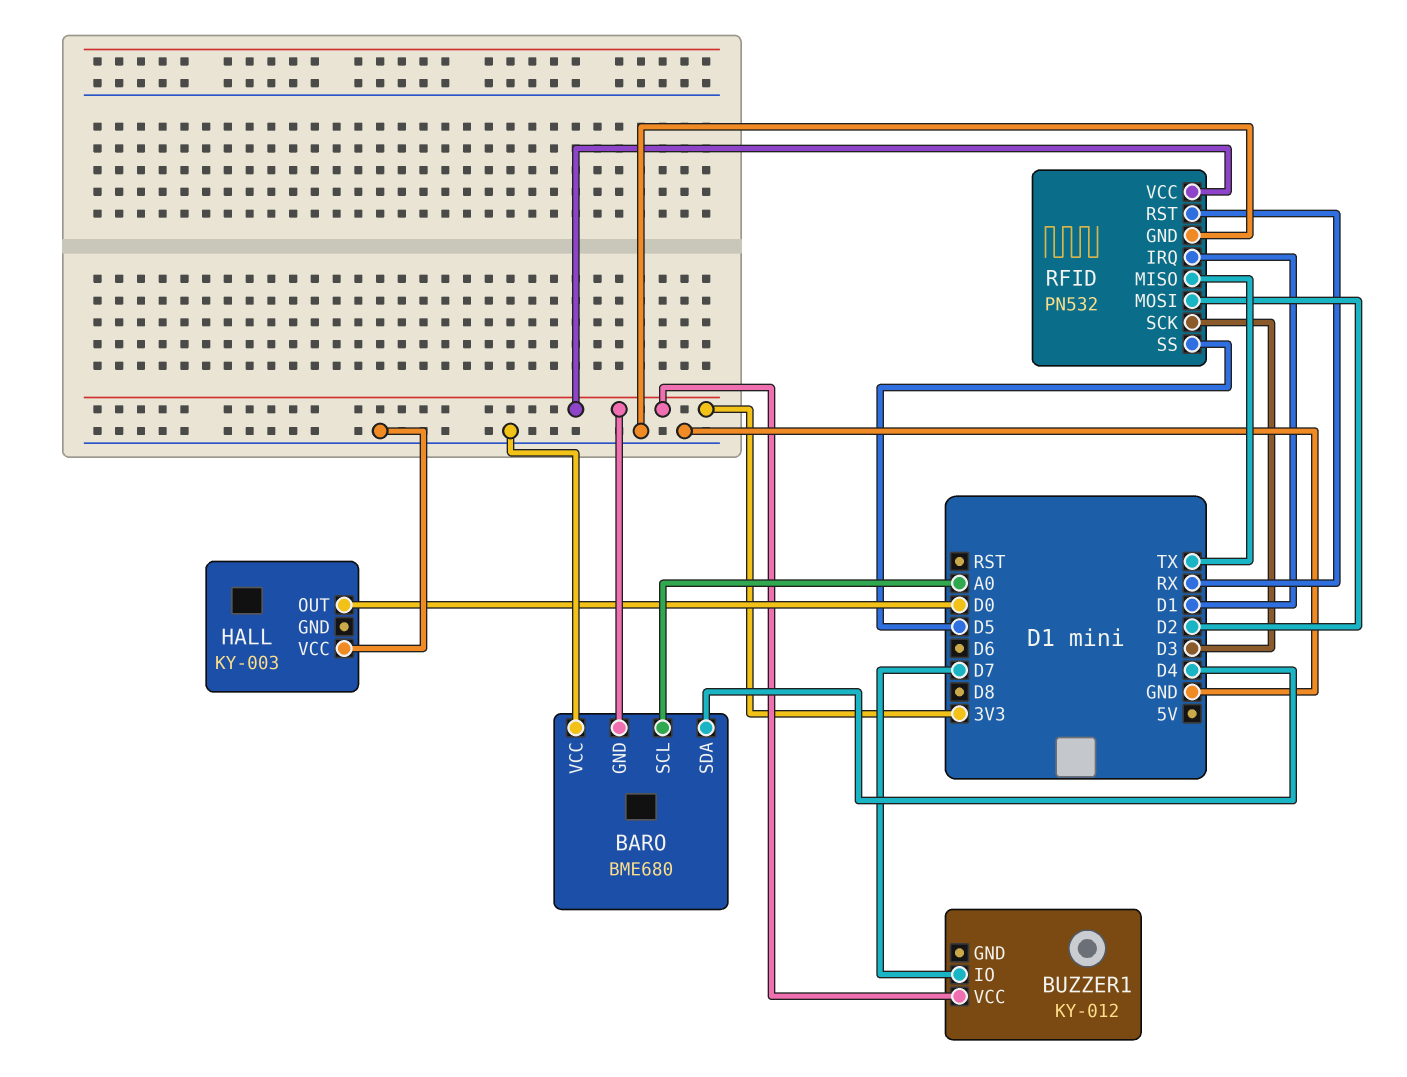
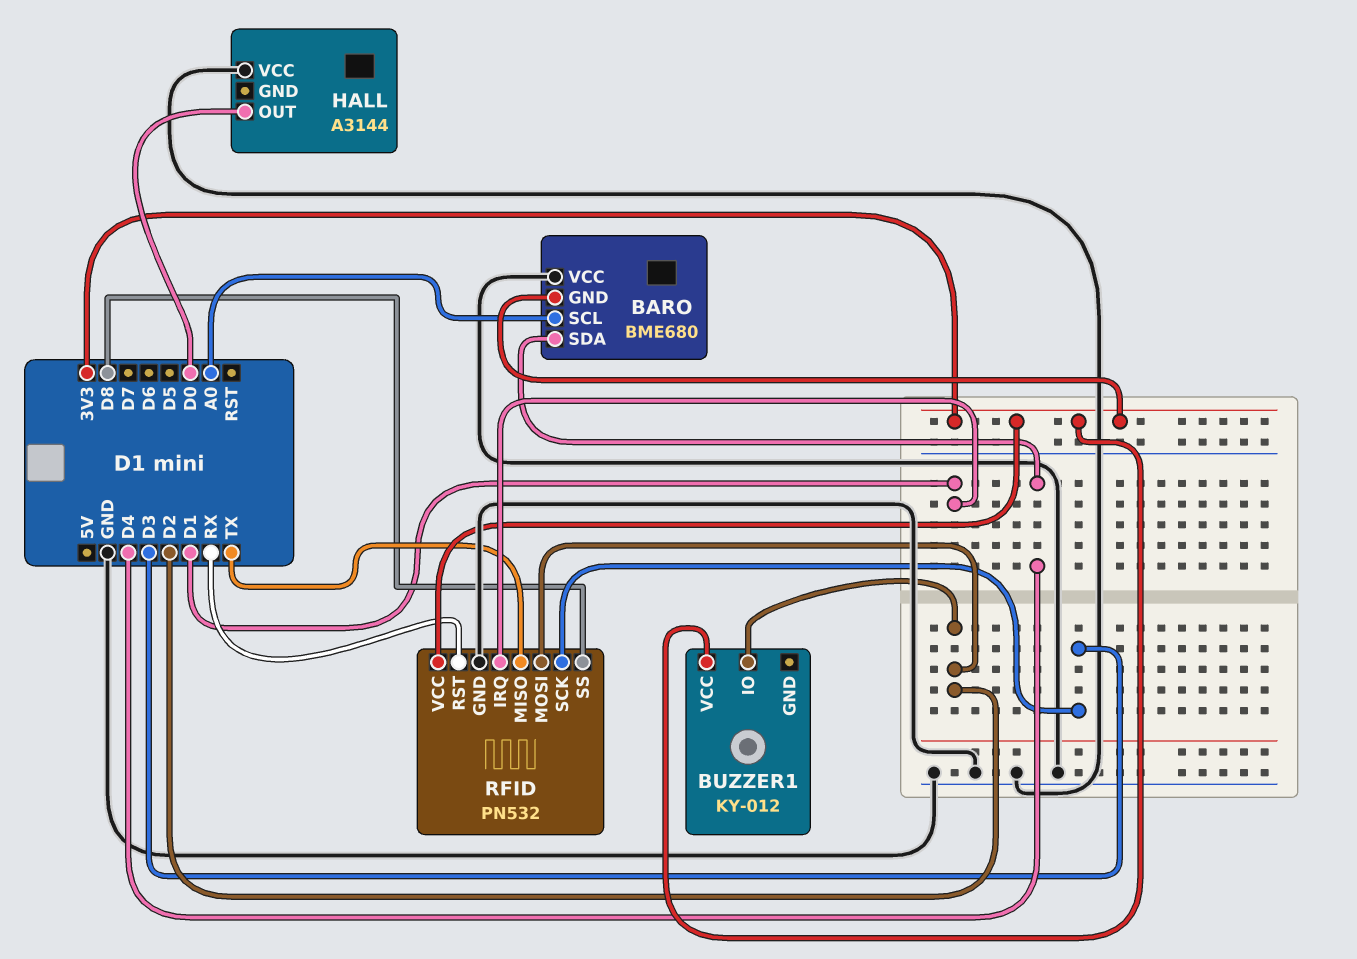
BUZZER1 pin IO: D7 -> D2
HALL: KY-003 -> A3144
RFID pin SS: D5 -> D8

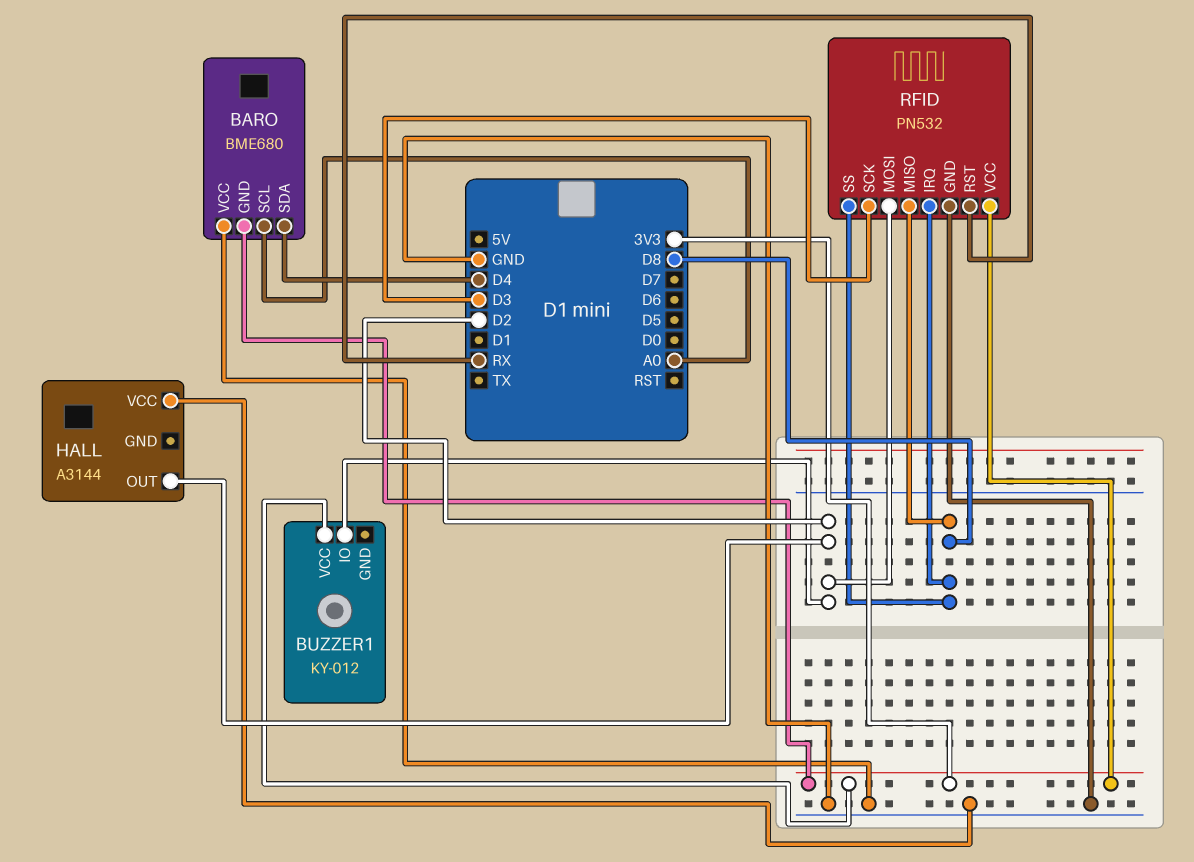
HALL pin OUT: D0 -> D2
RFID pin IRQ: D1 -> D8
RFID pin MISO: TX -> D8

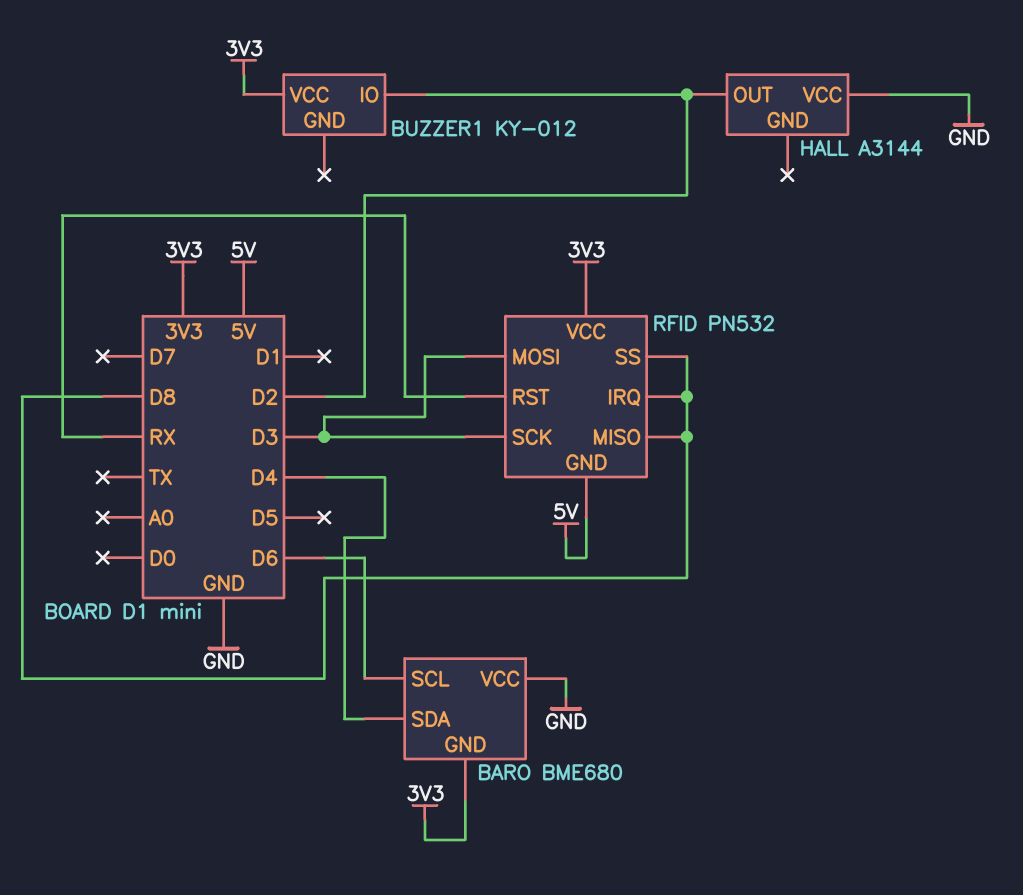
BARO pin SCL: A0 -> D6
RFID pin GND: GND -> 5V
RFID pin MOSI: D2 -> D3

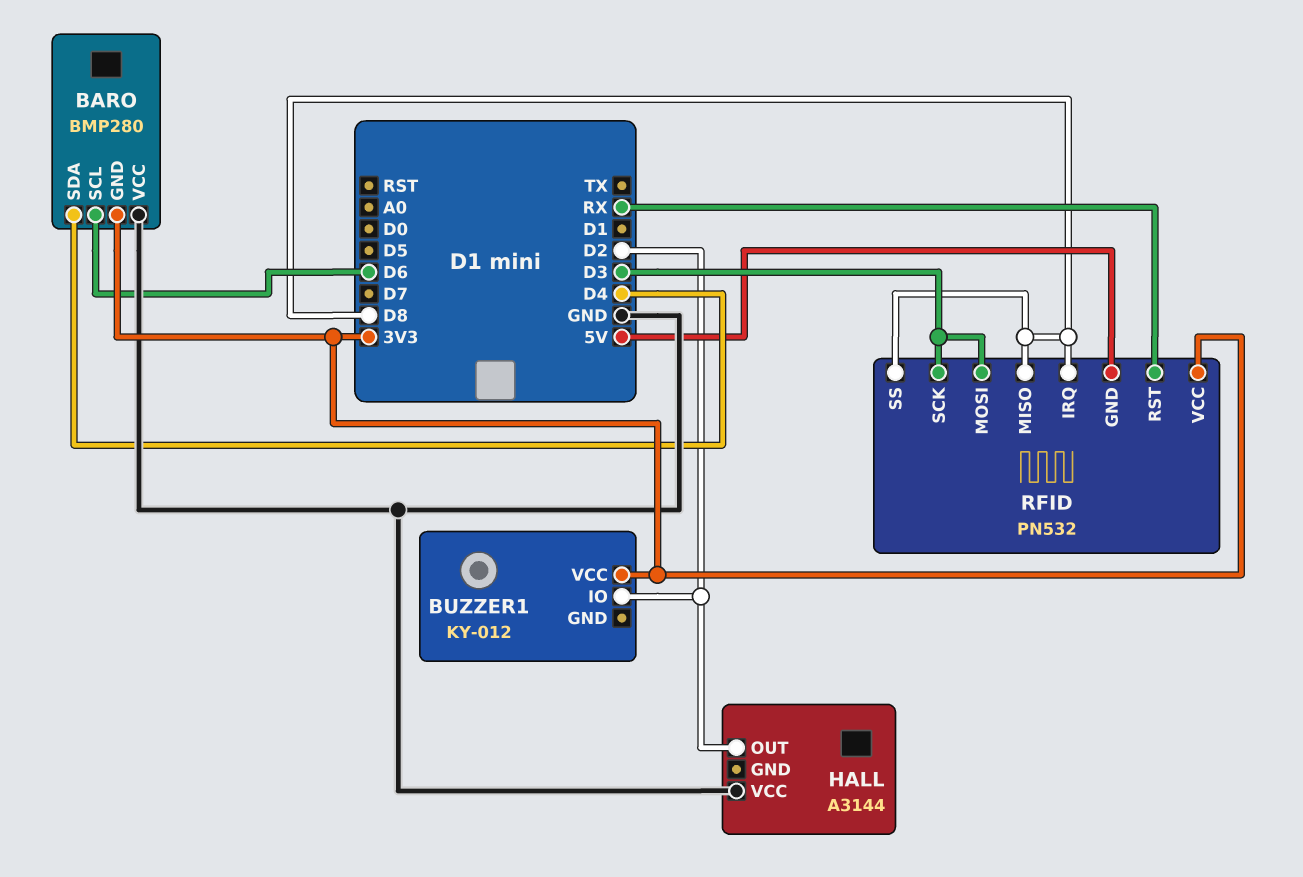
BARO: BME680 -> BMP280

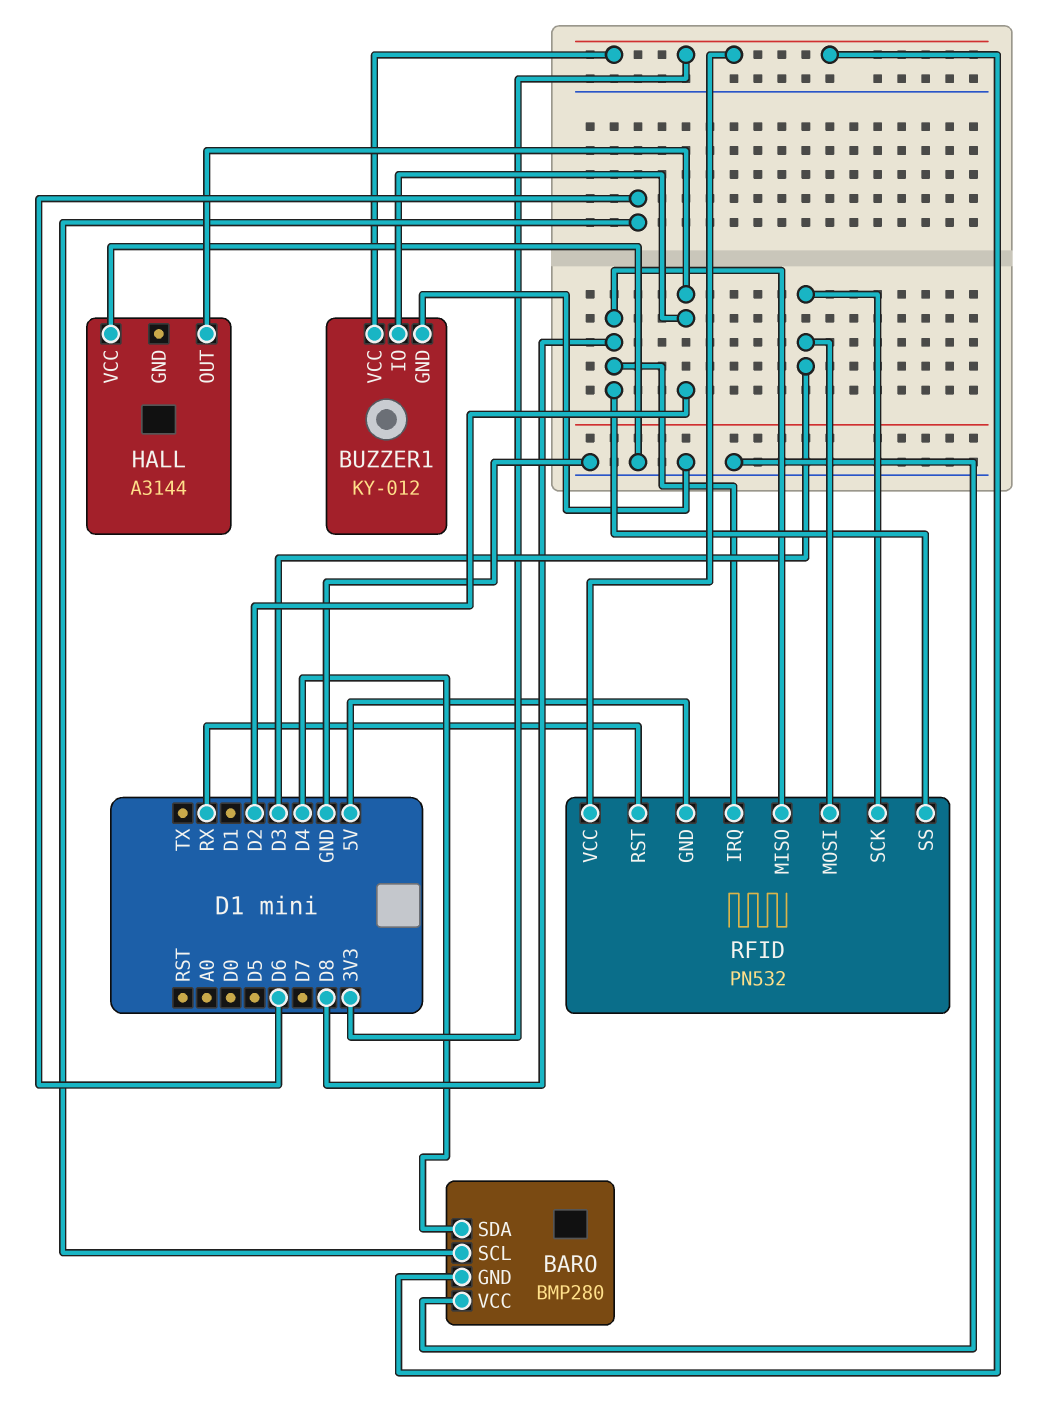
BUZZER1 pin GND: none -> GND

